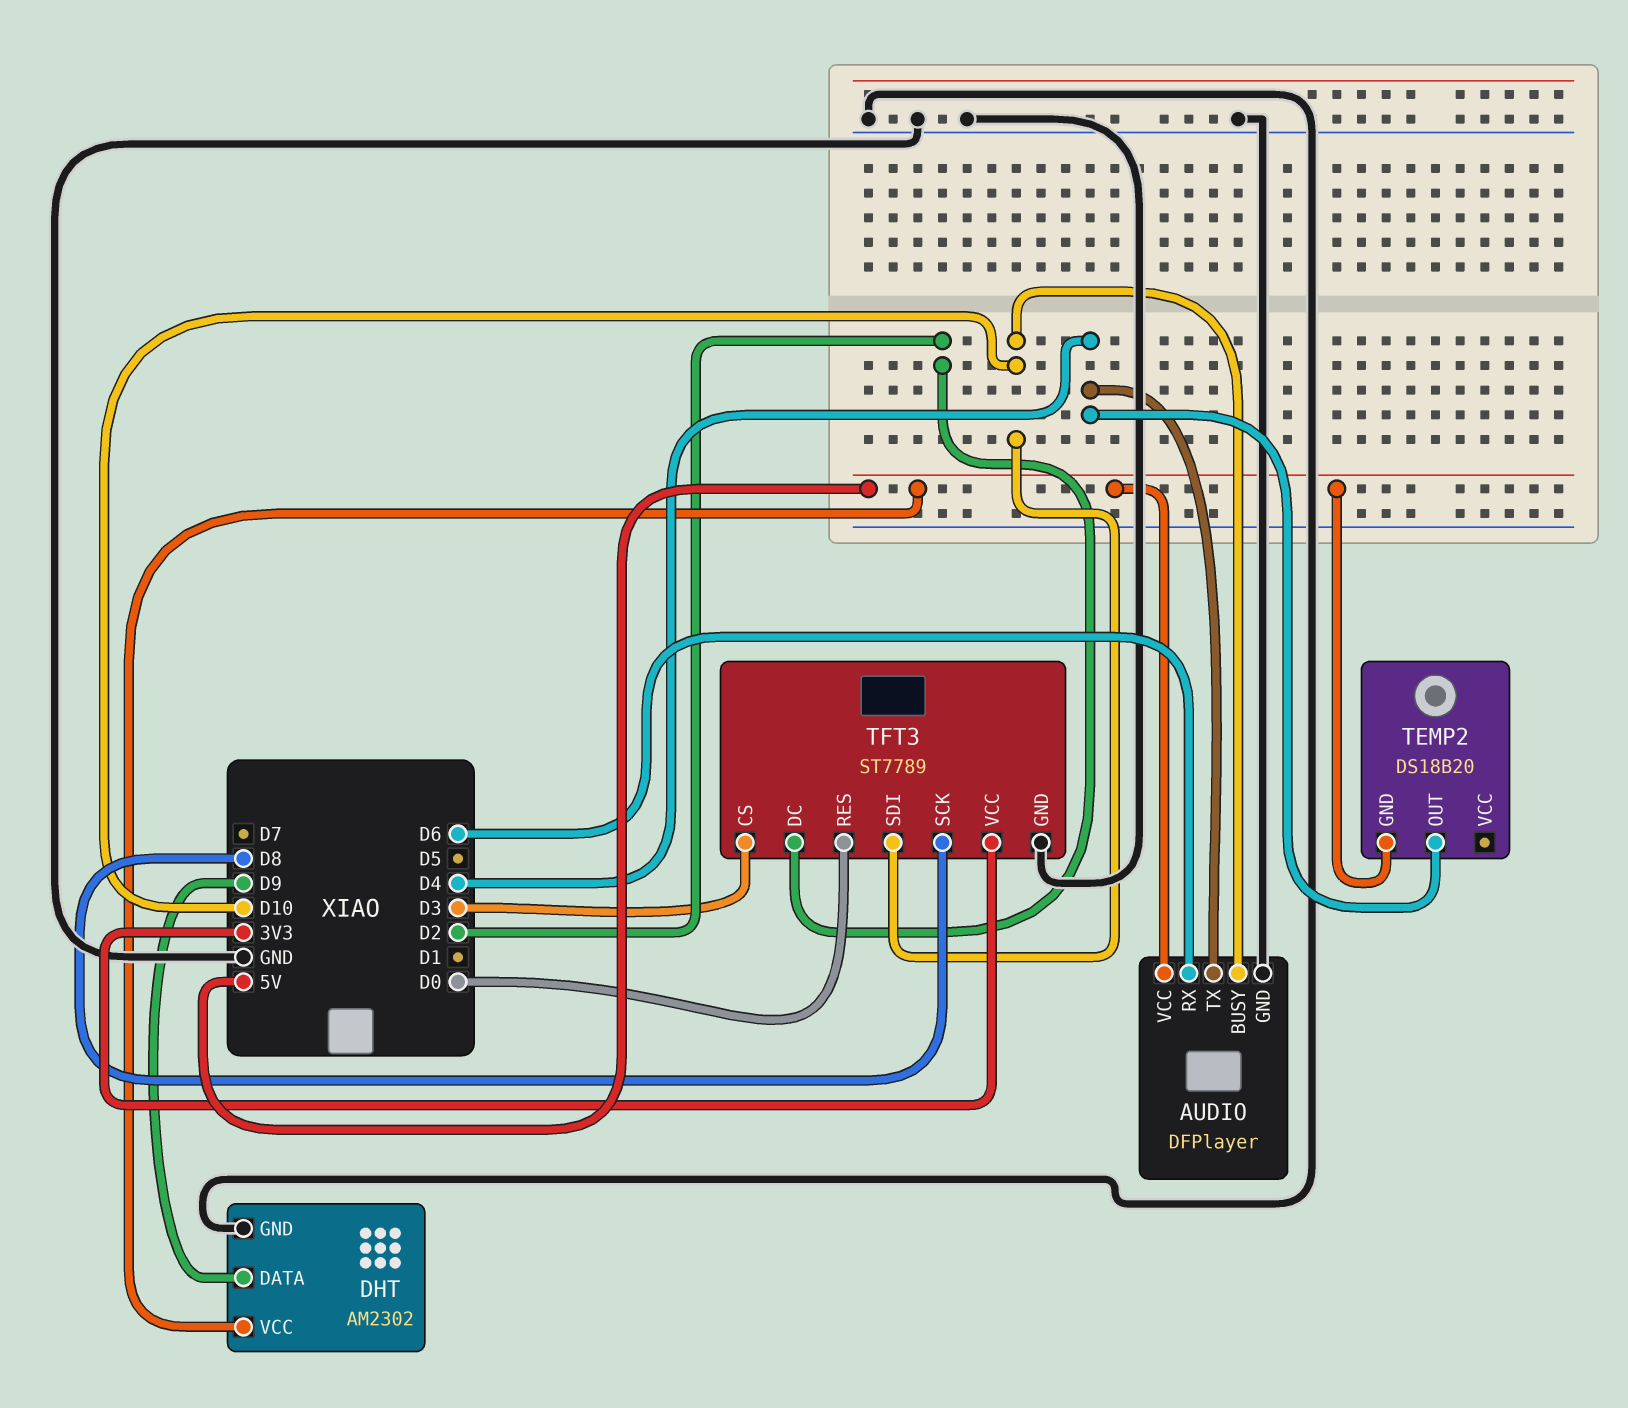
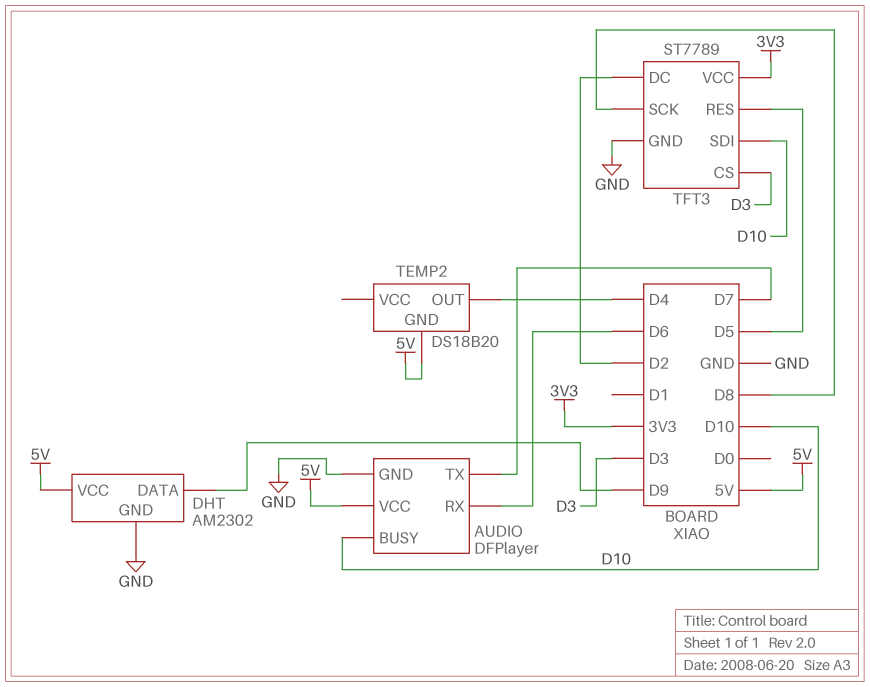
AUDIO pin TX: D4 -> D7
TFT3 pin RES: D0 -> D5

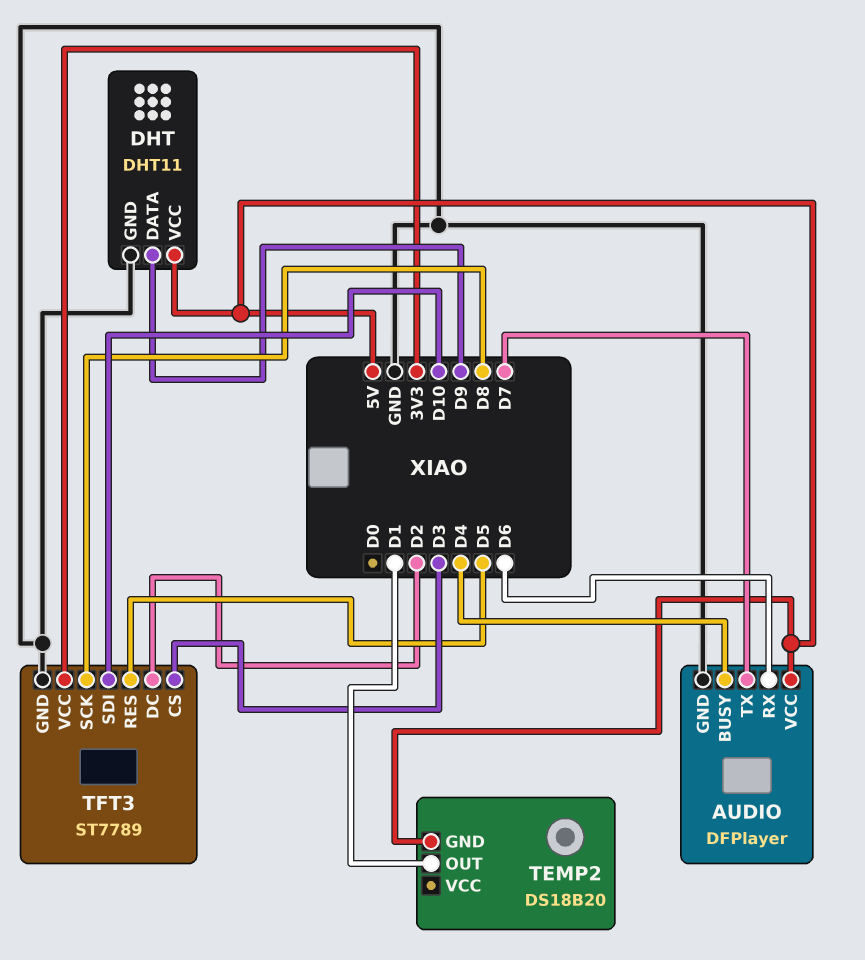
AUDIO pin BUSY: D10 -> D4
DHT: AM2302 -> DHT11
TEMP2 pin OUT: D4 -> D1

